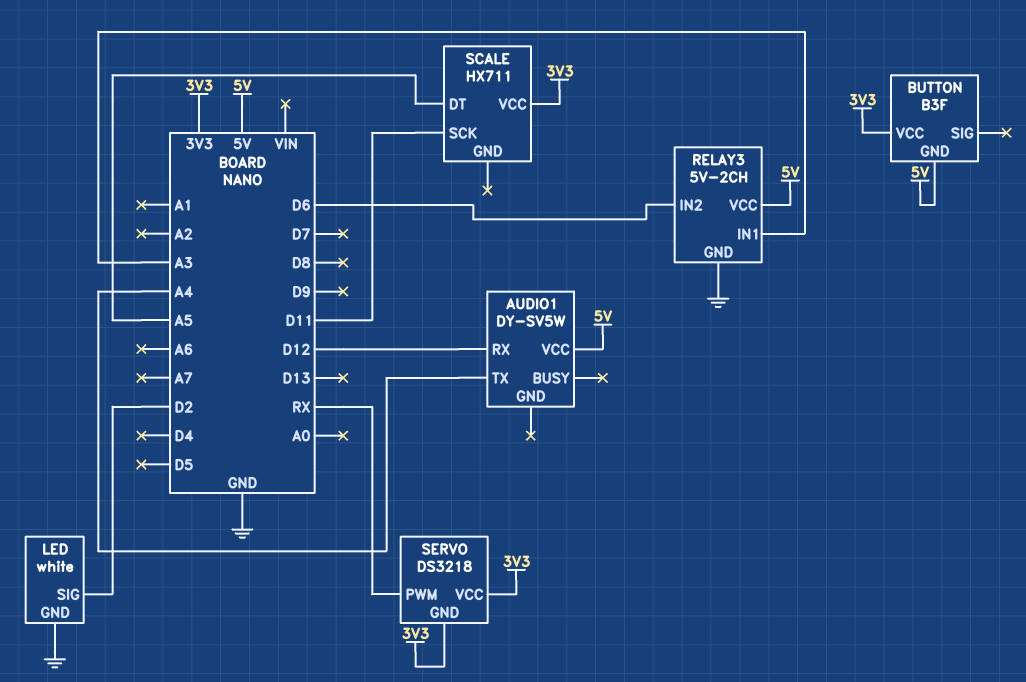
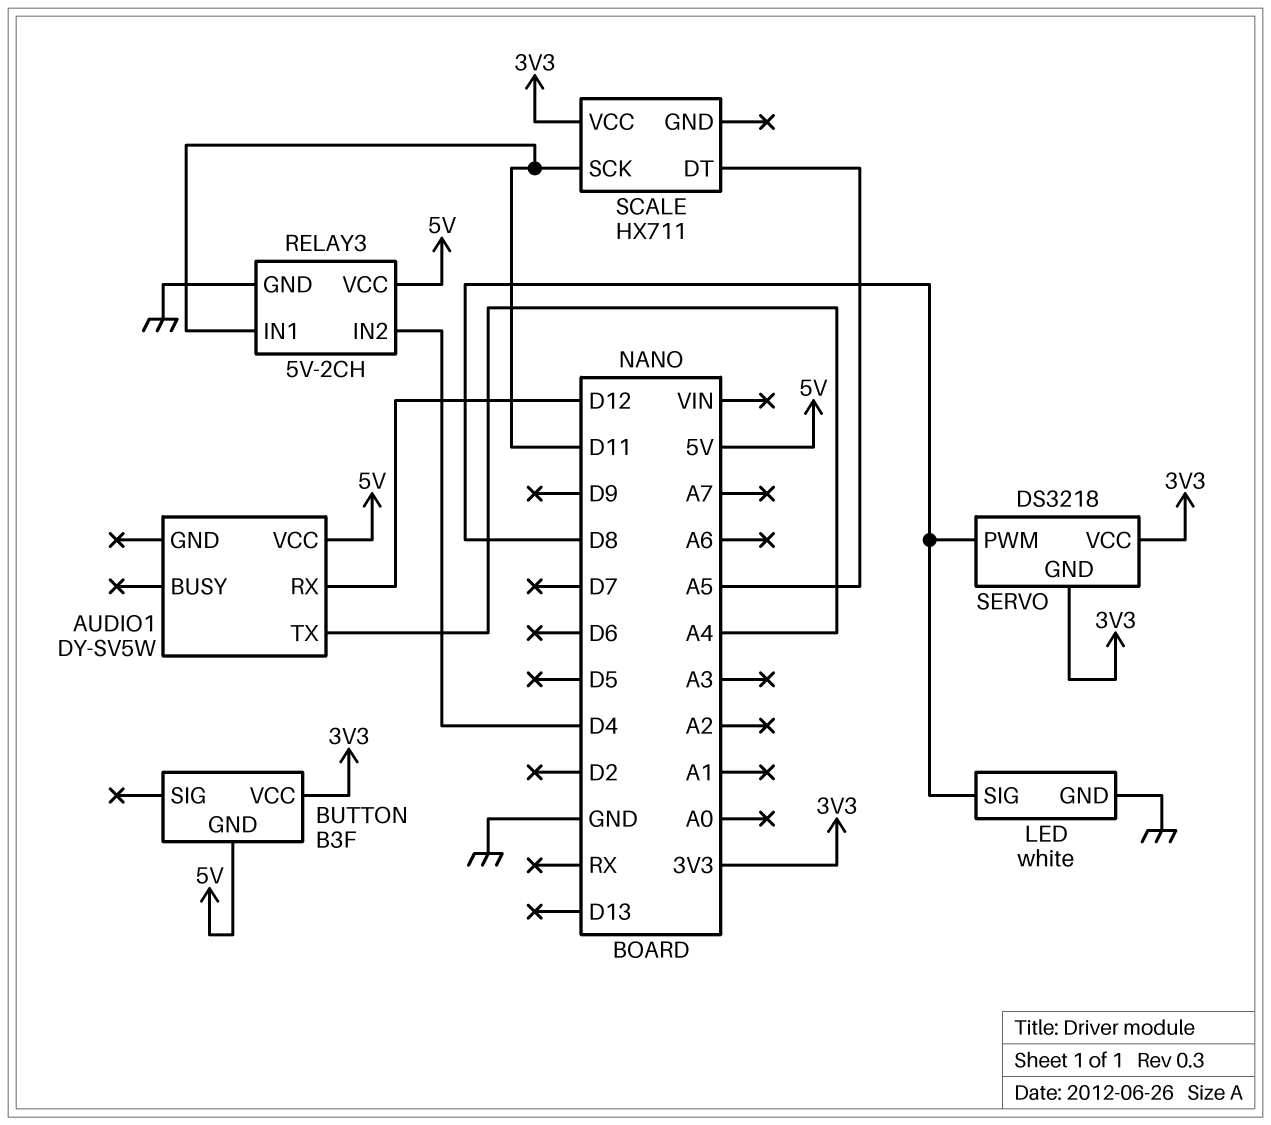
LED pin SIG: D2 -> D8
RELAY3 pin IN1: A3 -> D11
RELAY3 pin IN2: D6 -> D4
SERVO pin PWM: RX -> D8

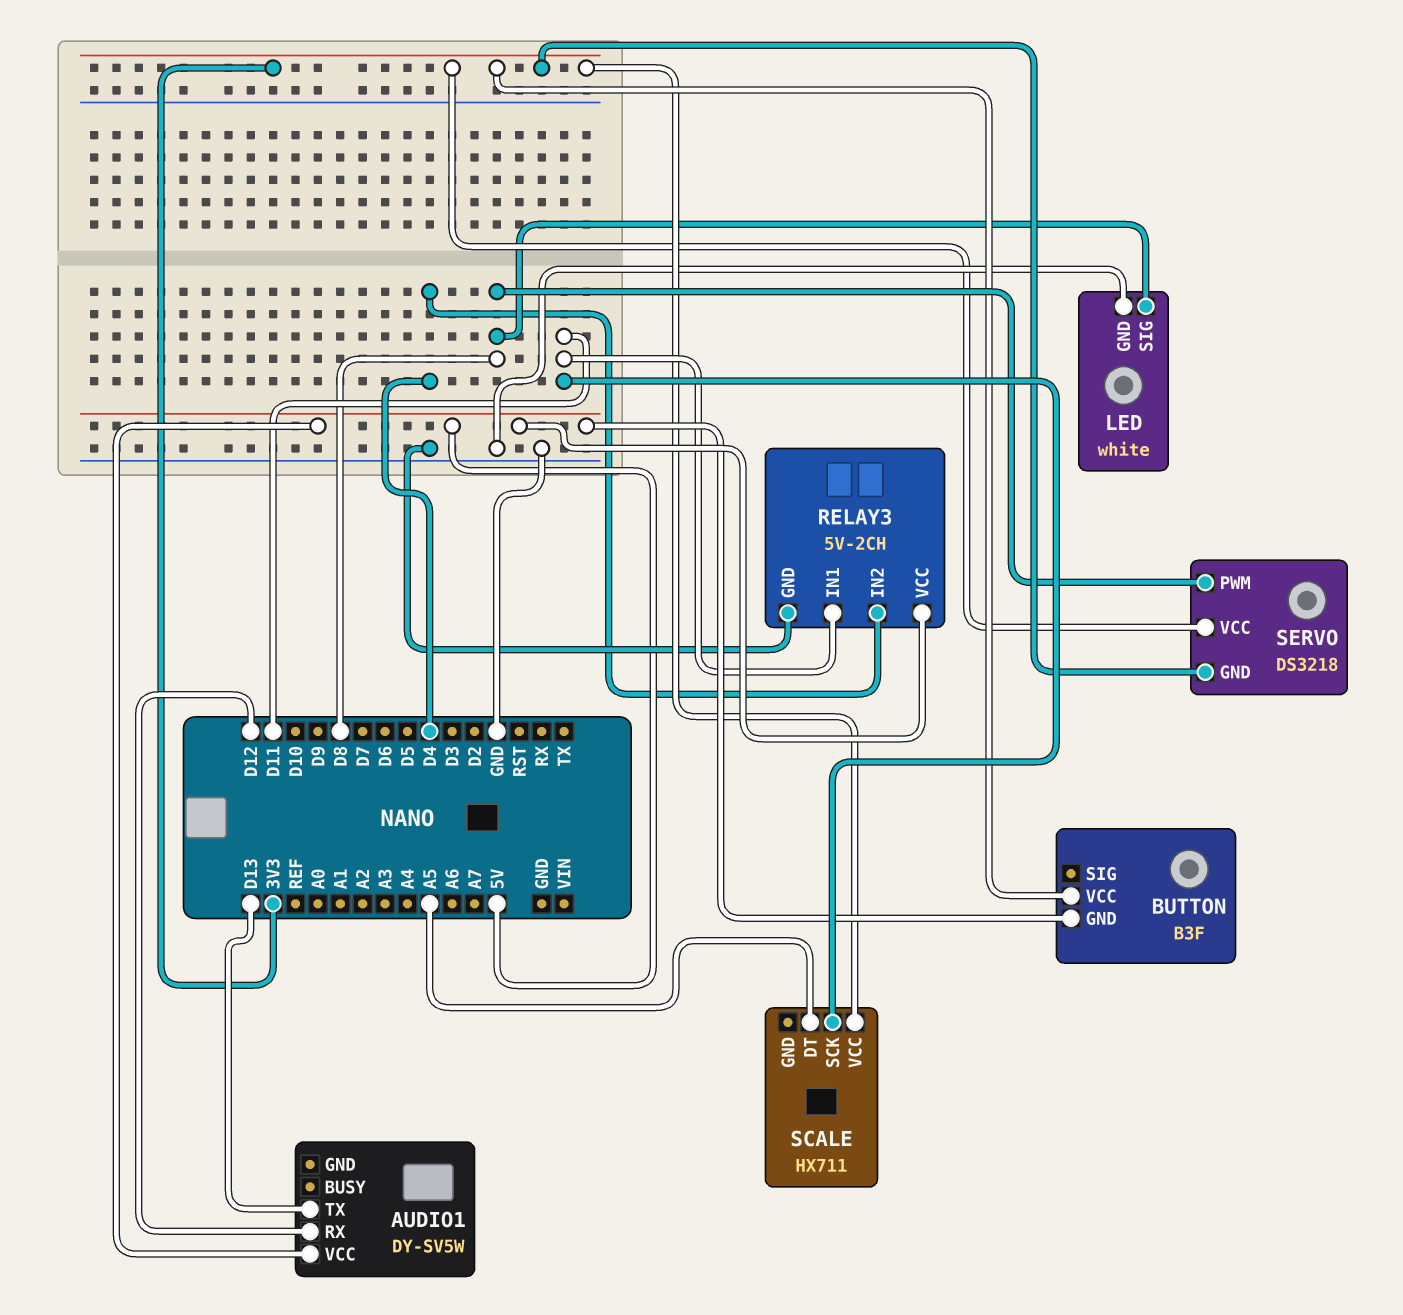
AUDIO1 pin TX: A4 -> D13

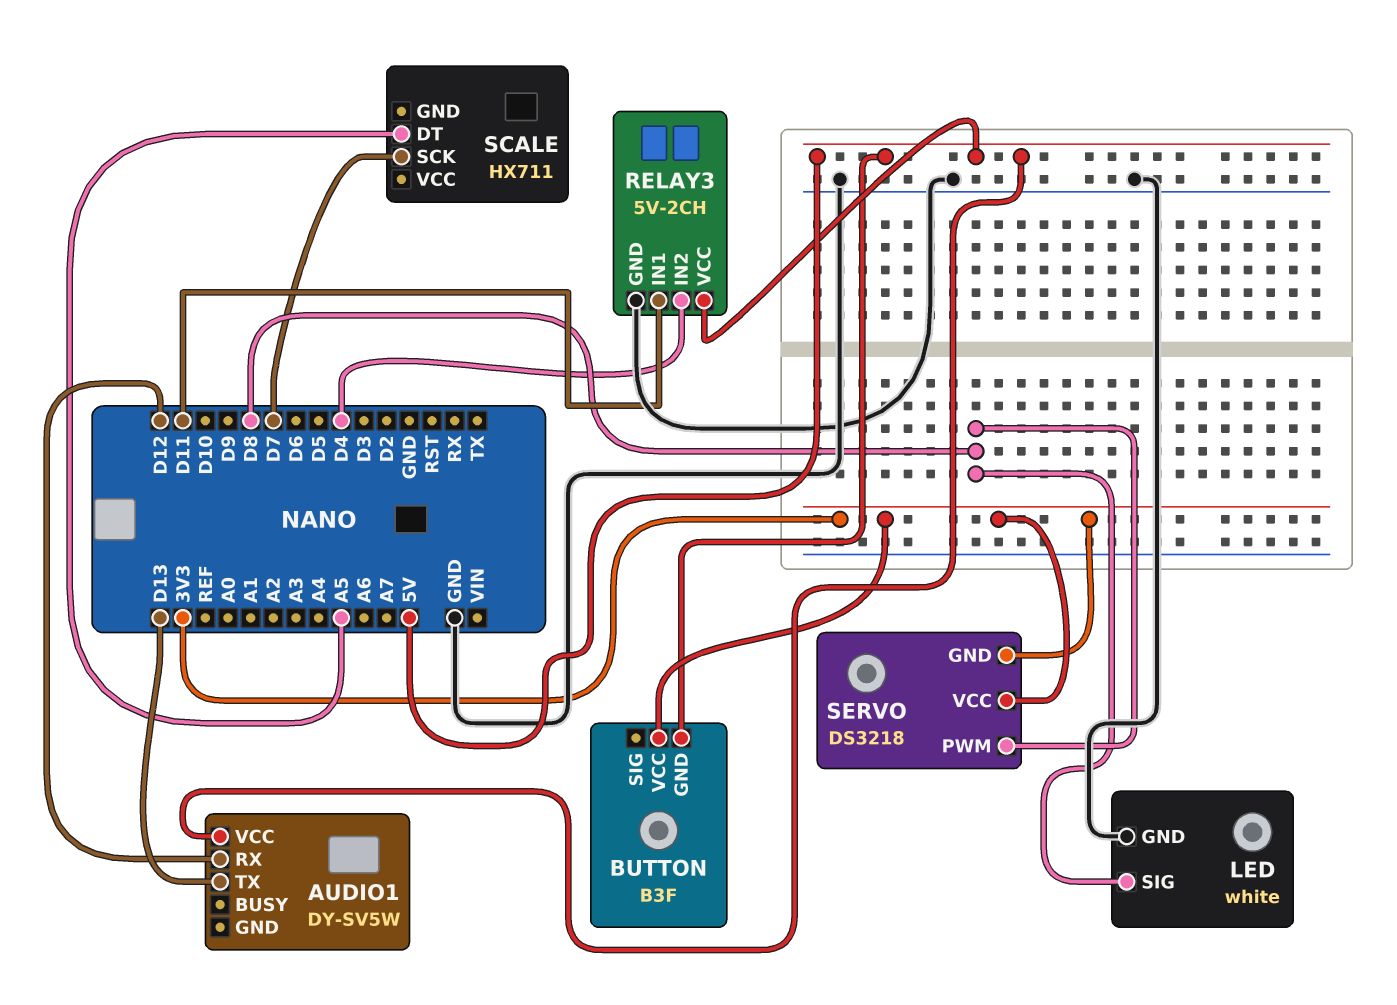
SCALE pin SCK: D11 -> D7
SCALE pin VCC: 3V3 -> none

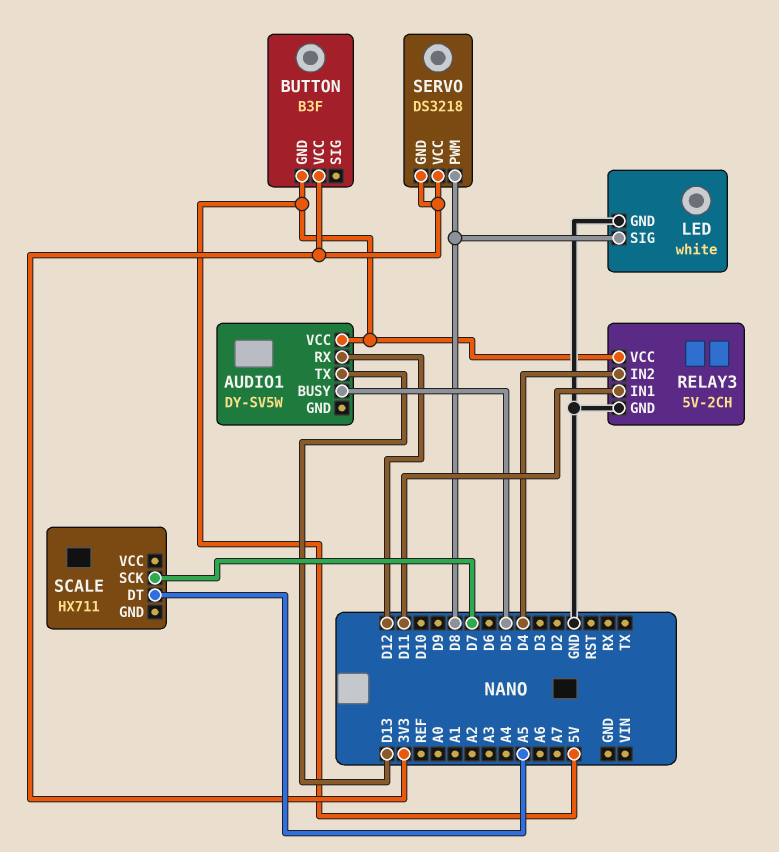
AUDIO1 pin BUSY: none -> D5

